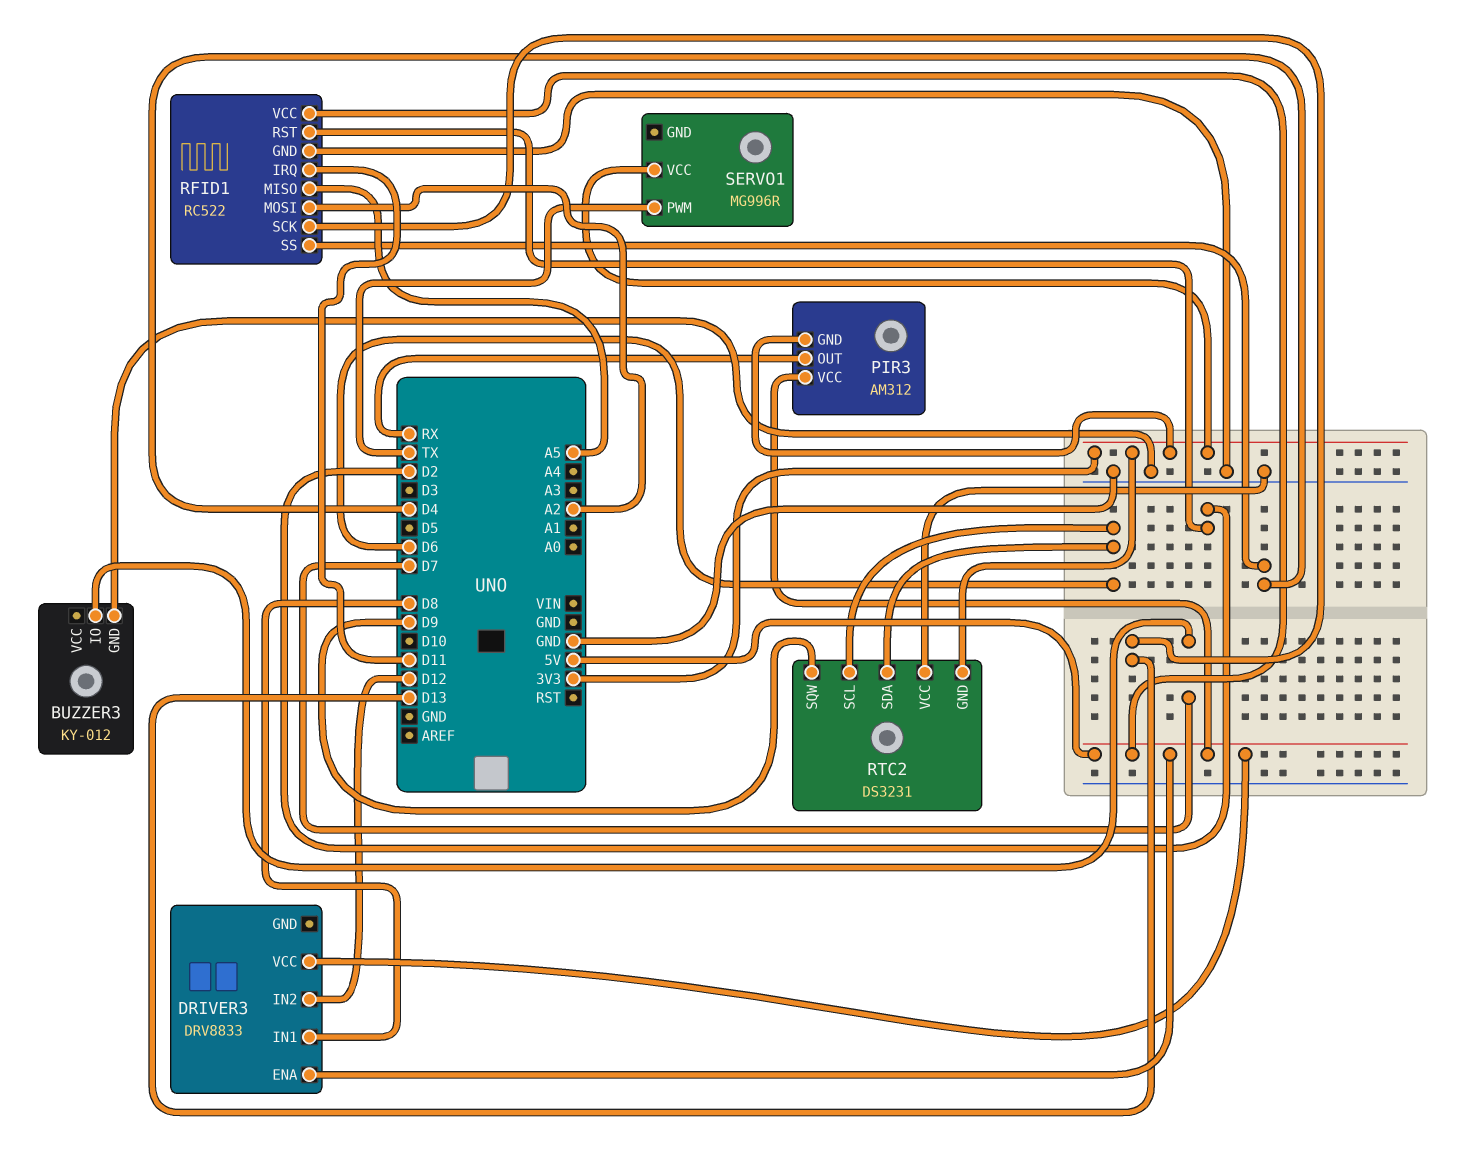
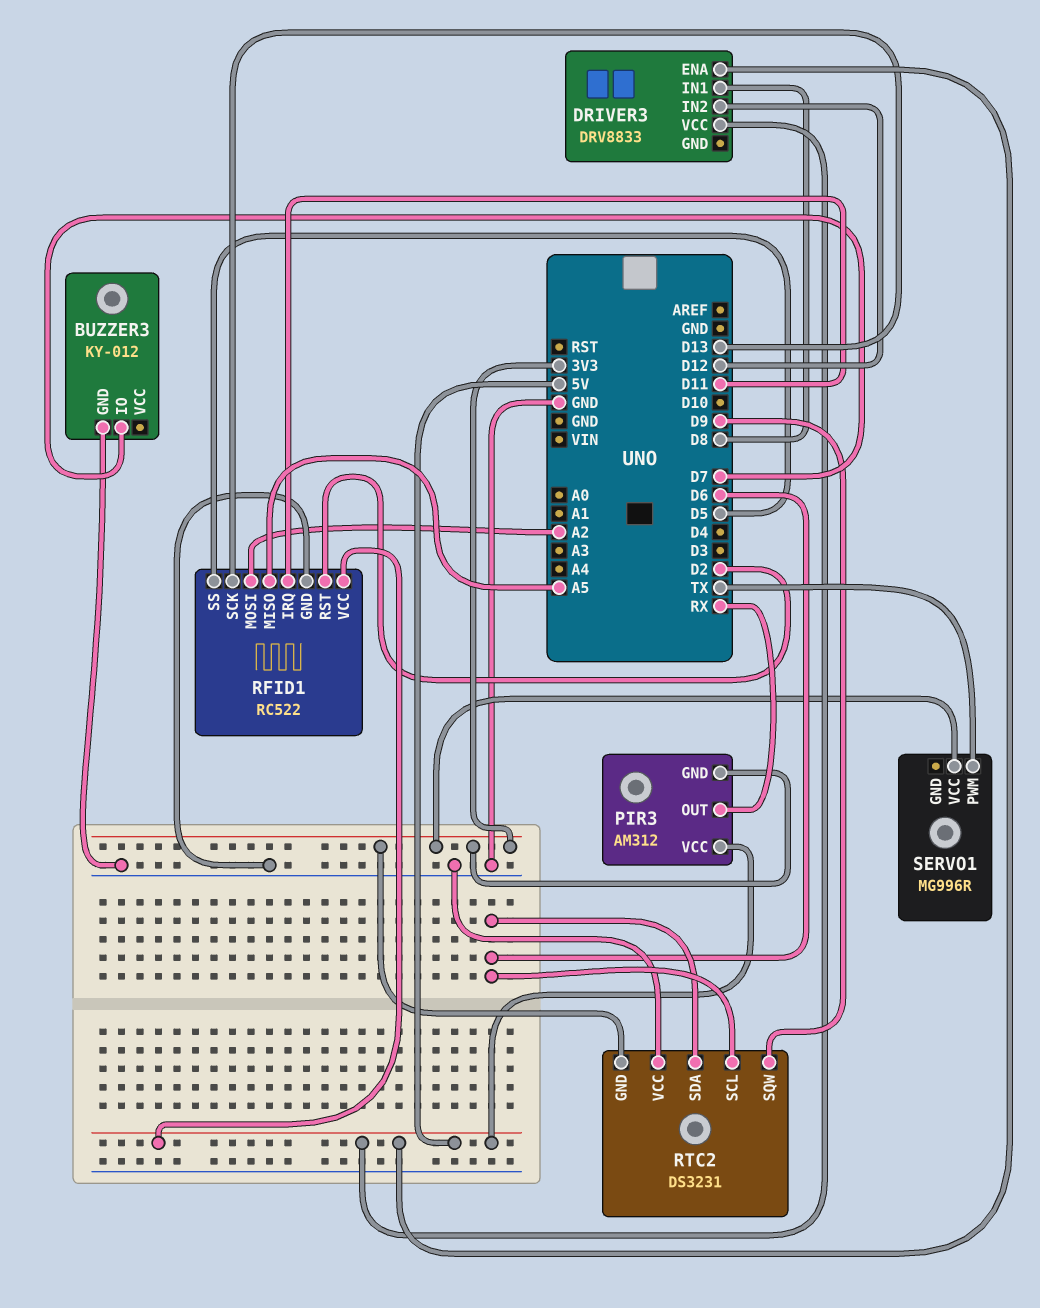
RFID1 pin SS: D4 -> D5

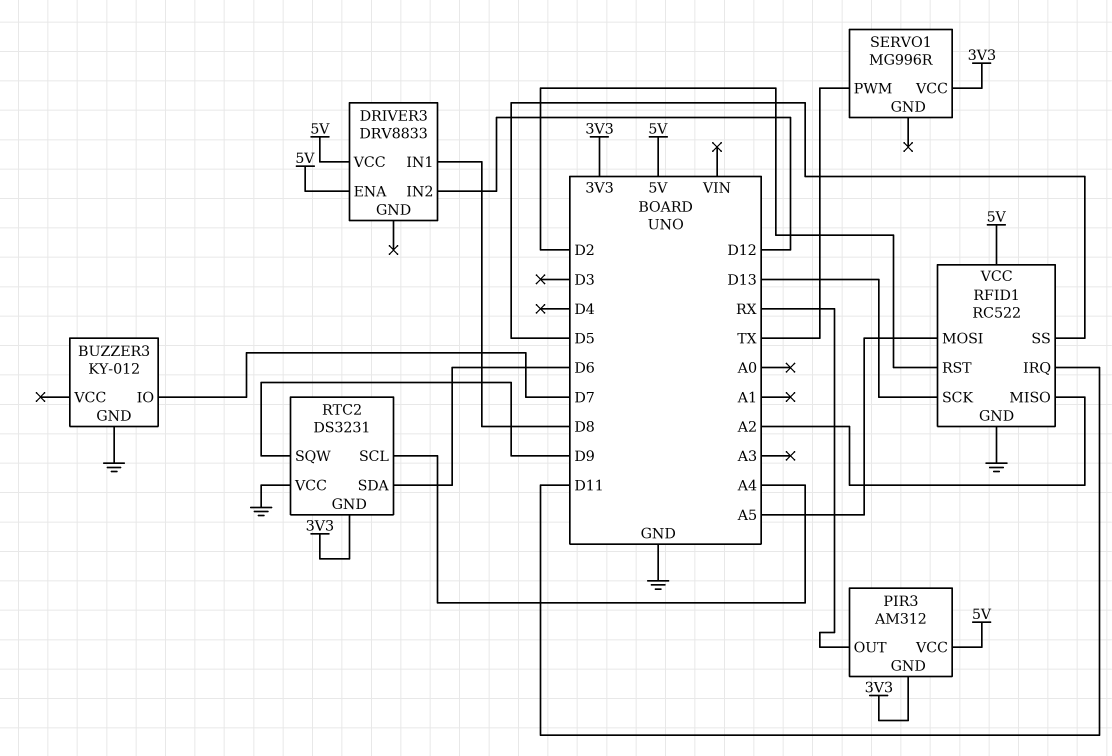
RFID1 pin MISO: A5 -> A2
RFID1 pin MOSI: A2 -> A5
RTC2 pin SCL: D6 -> A4

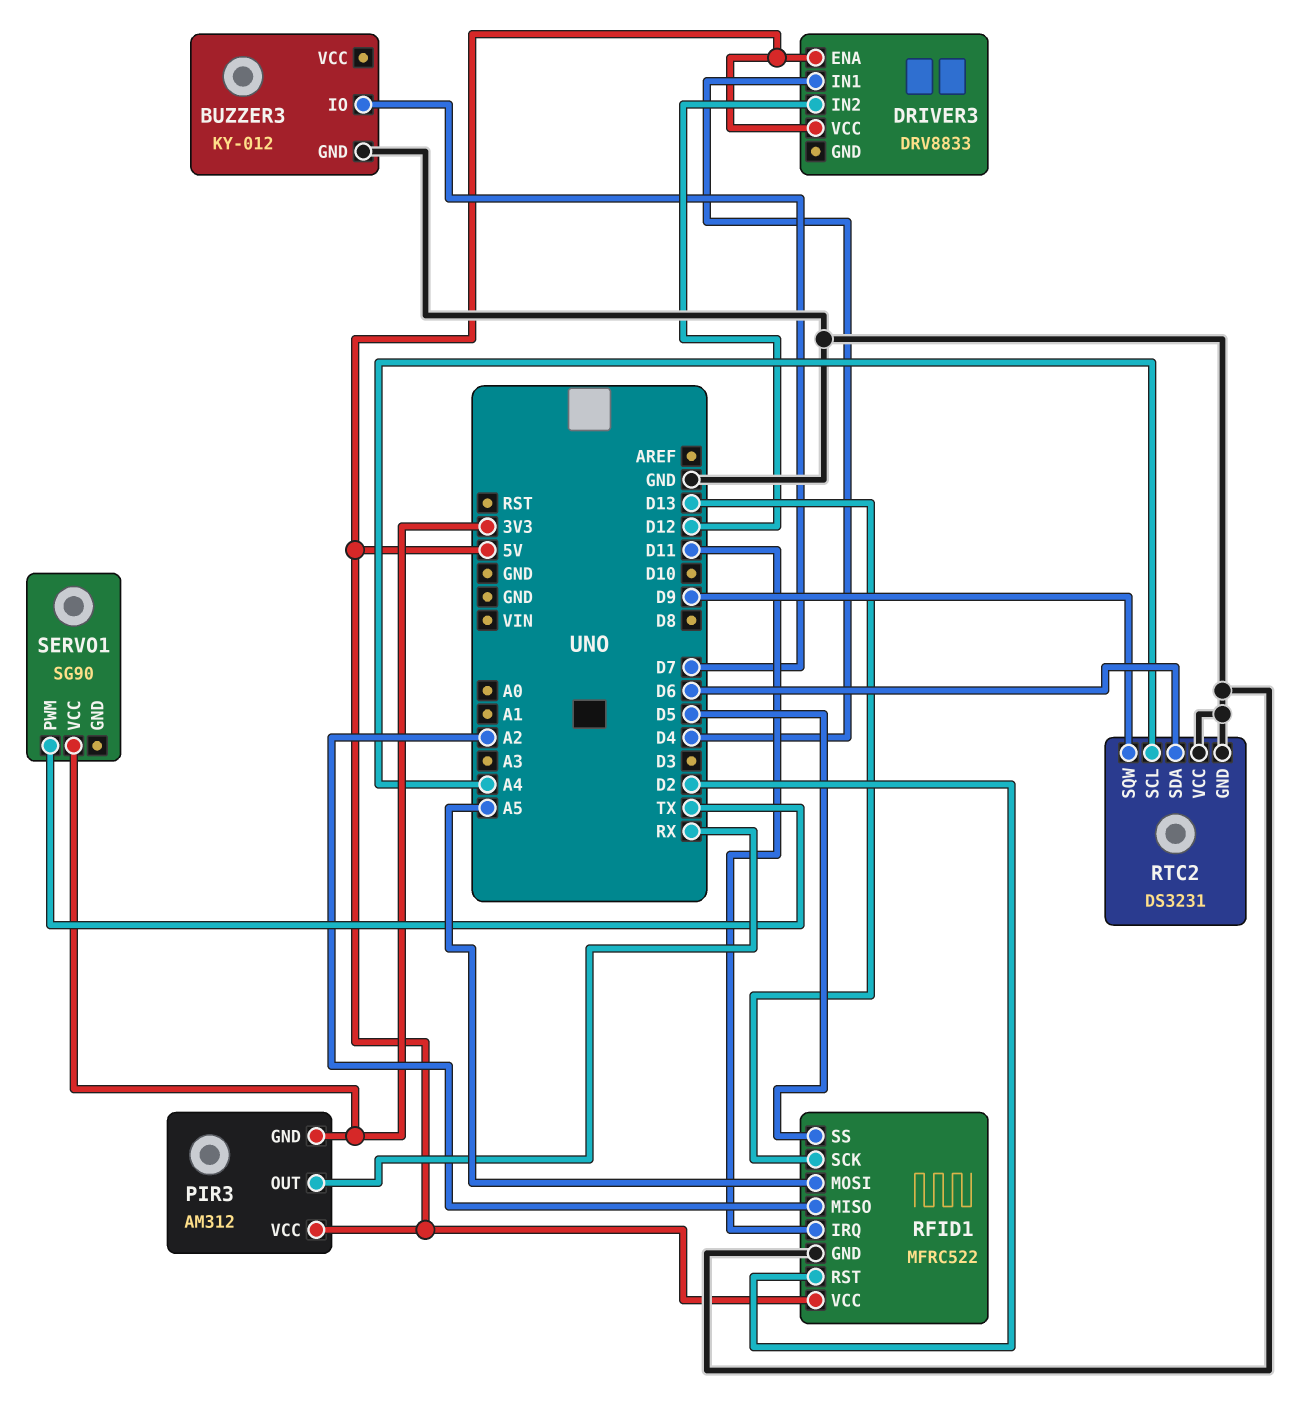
DRIVER3 pin IN1: D8 -> D4
RFID1: RC522 -> MFRC522
RTC2 pin GND: 3V3 -> GND
SERVO1: MG996R -> SG90

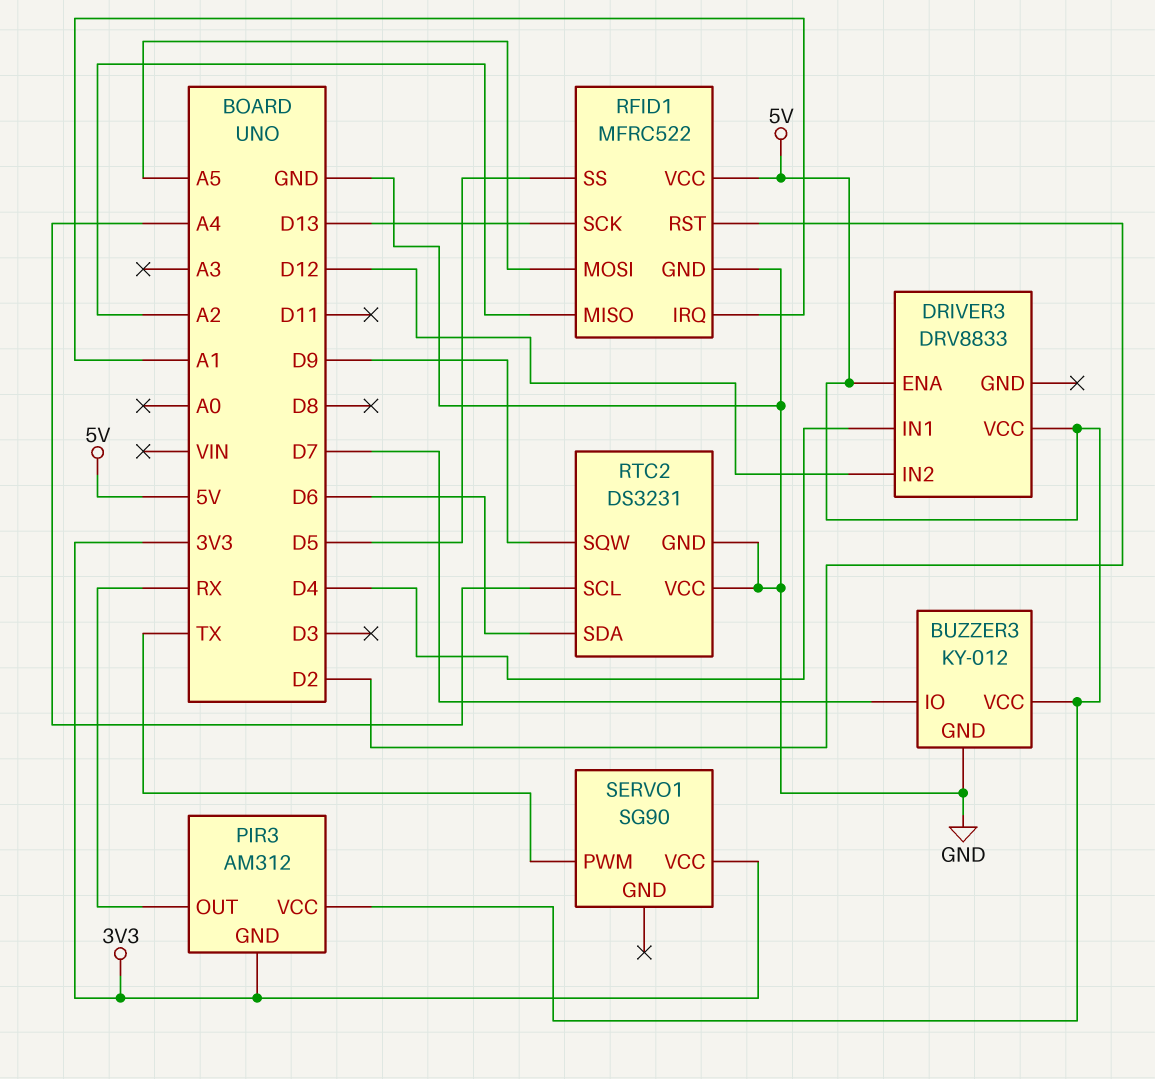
BUZZER3 pin VCC: none -> 5V
RFID1 pin IRQ: D11 -> A1

